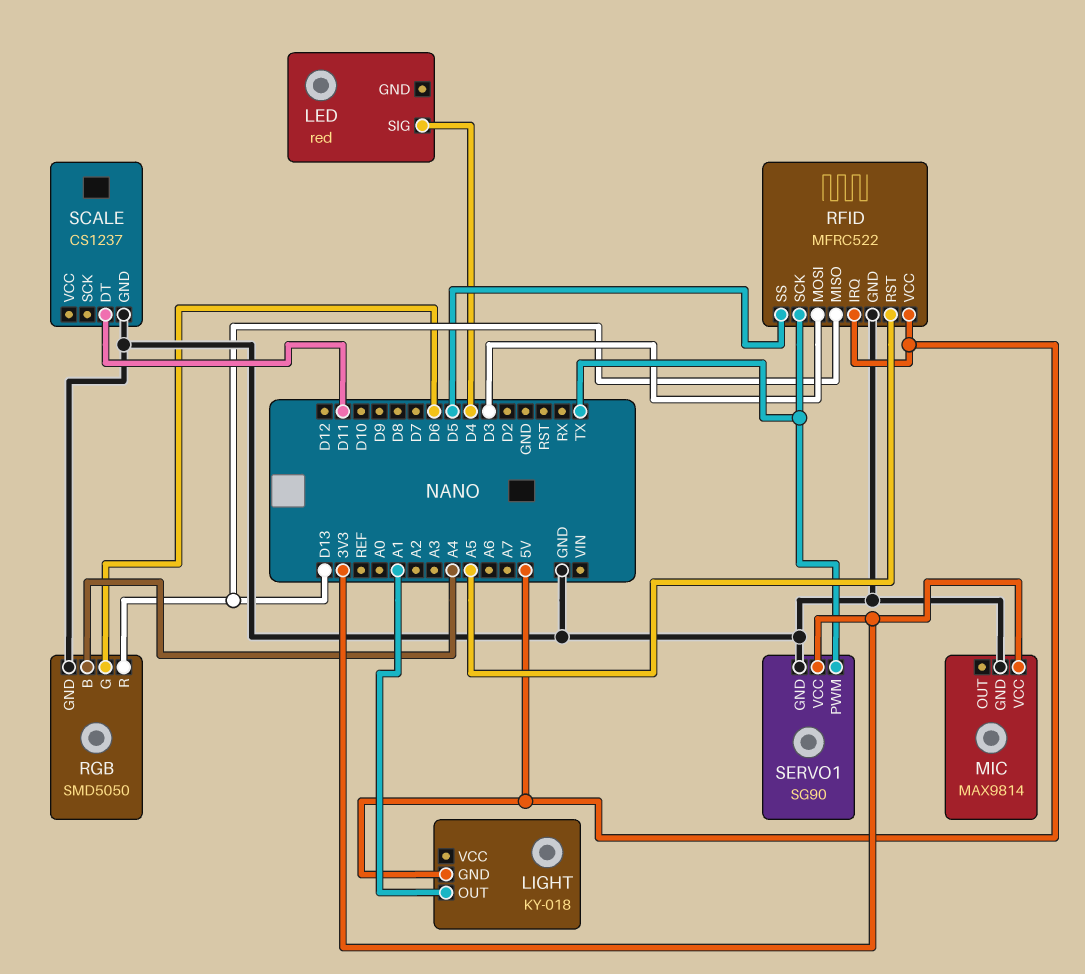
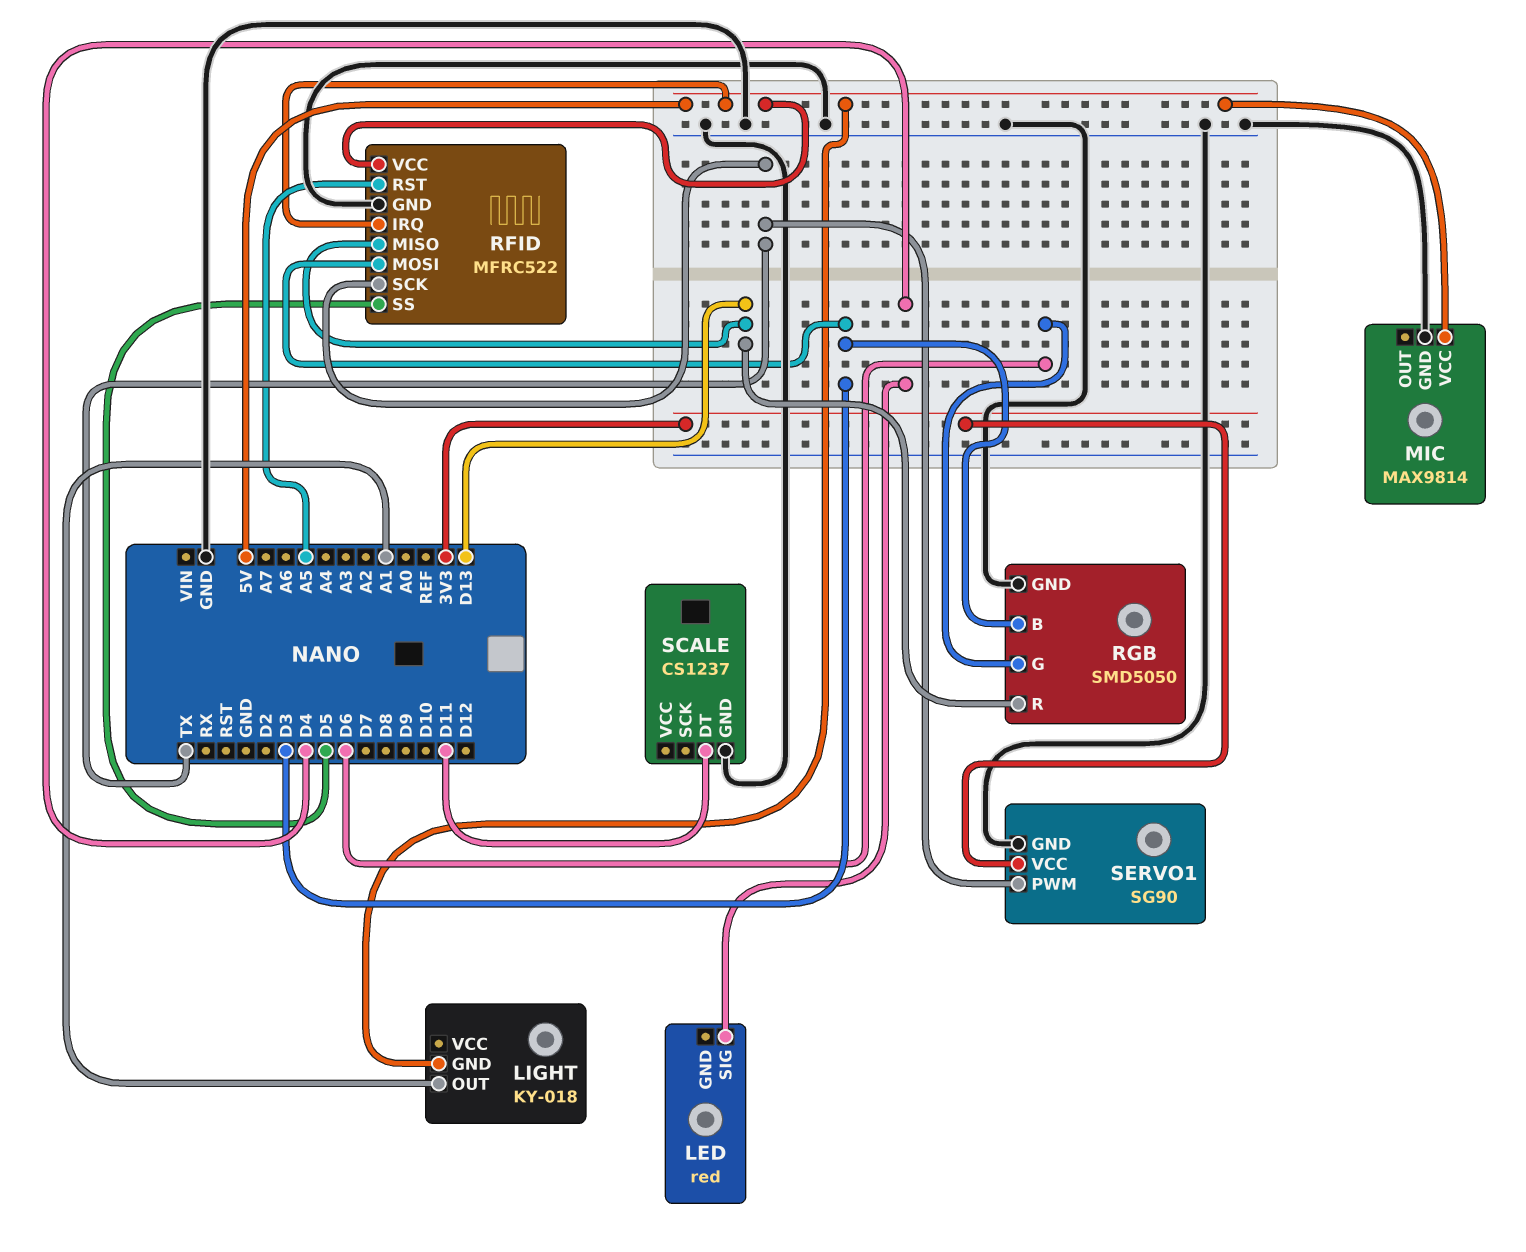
MIC pin VCC: 3V3 -> 5V
RGB pin B: A4 -> D3

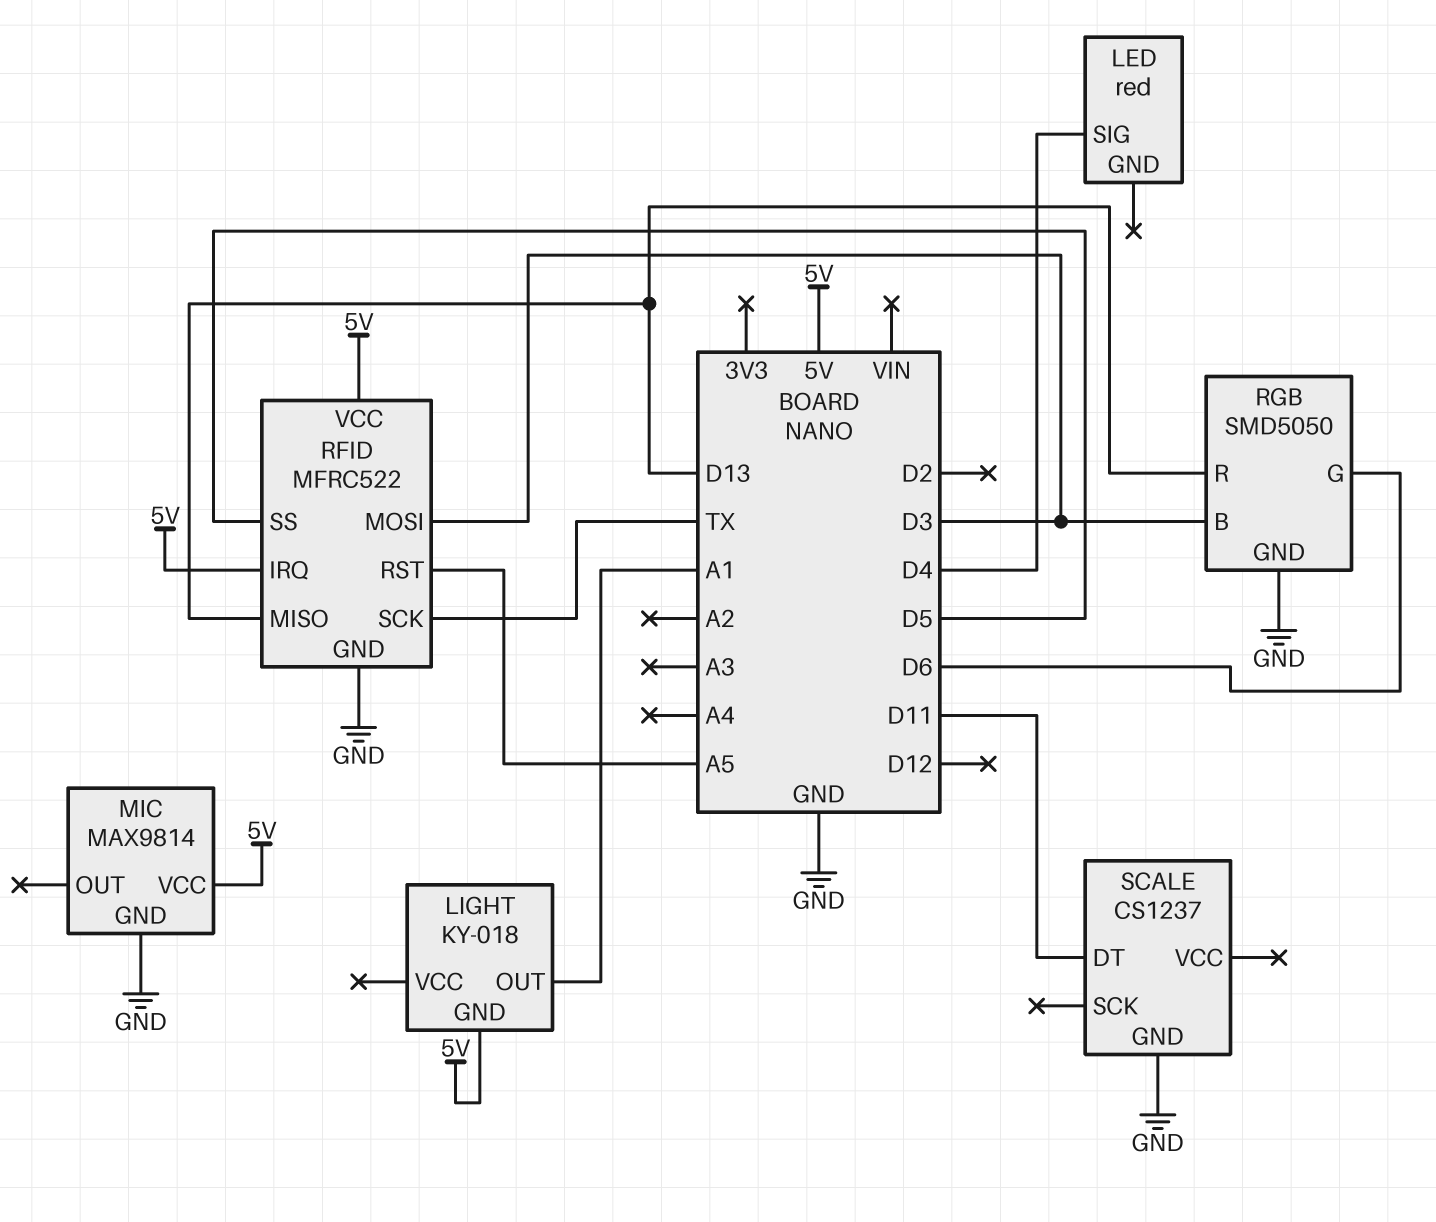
SERVO1: SG90 -> none
SERVO1 pin GND: GND -> none
SERVO1 pin PWM: TX -> none
SERVO1 pin VCC: 3V3 -> none

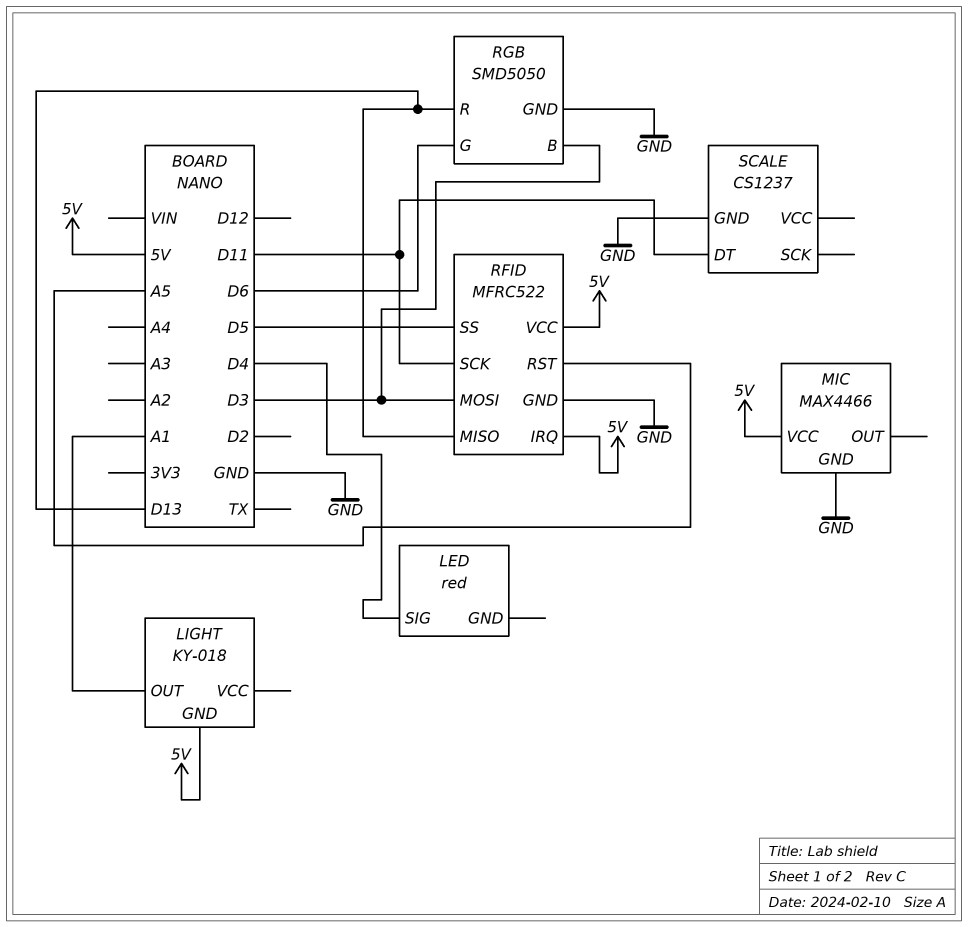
MIC: MAX9814 -> MAX4466
RFID pin SCK: TX -> D11

